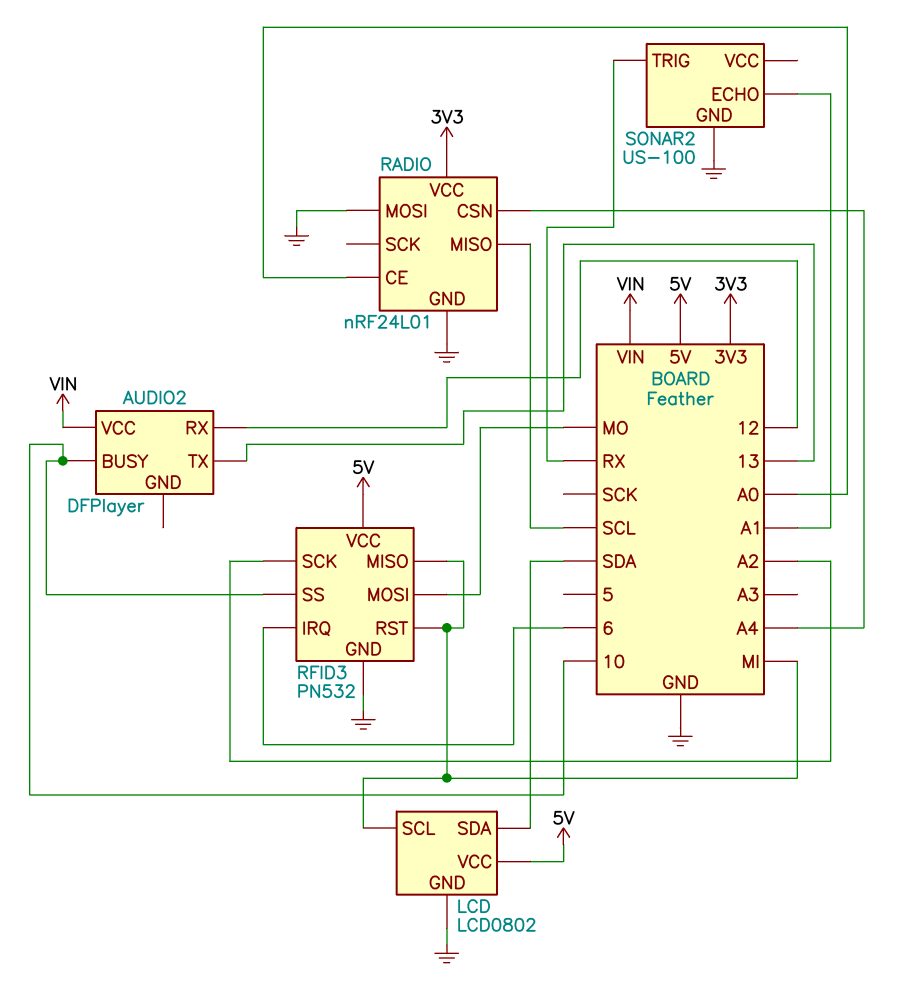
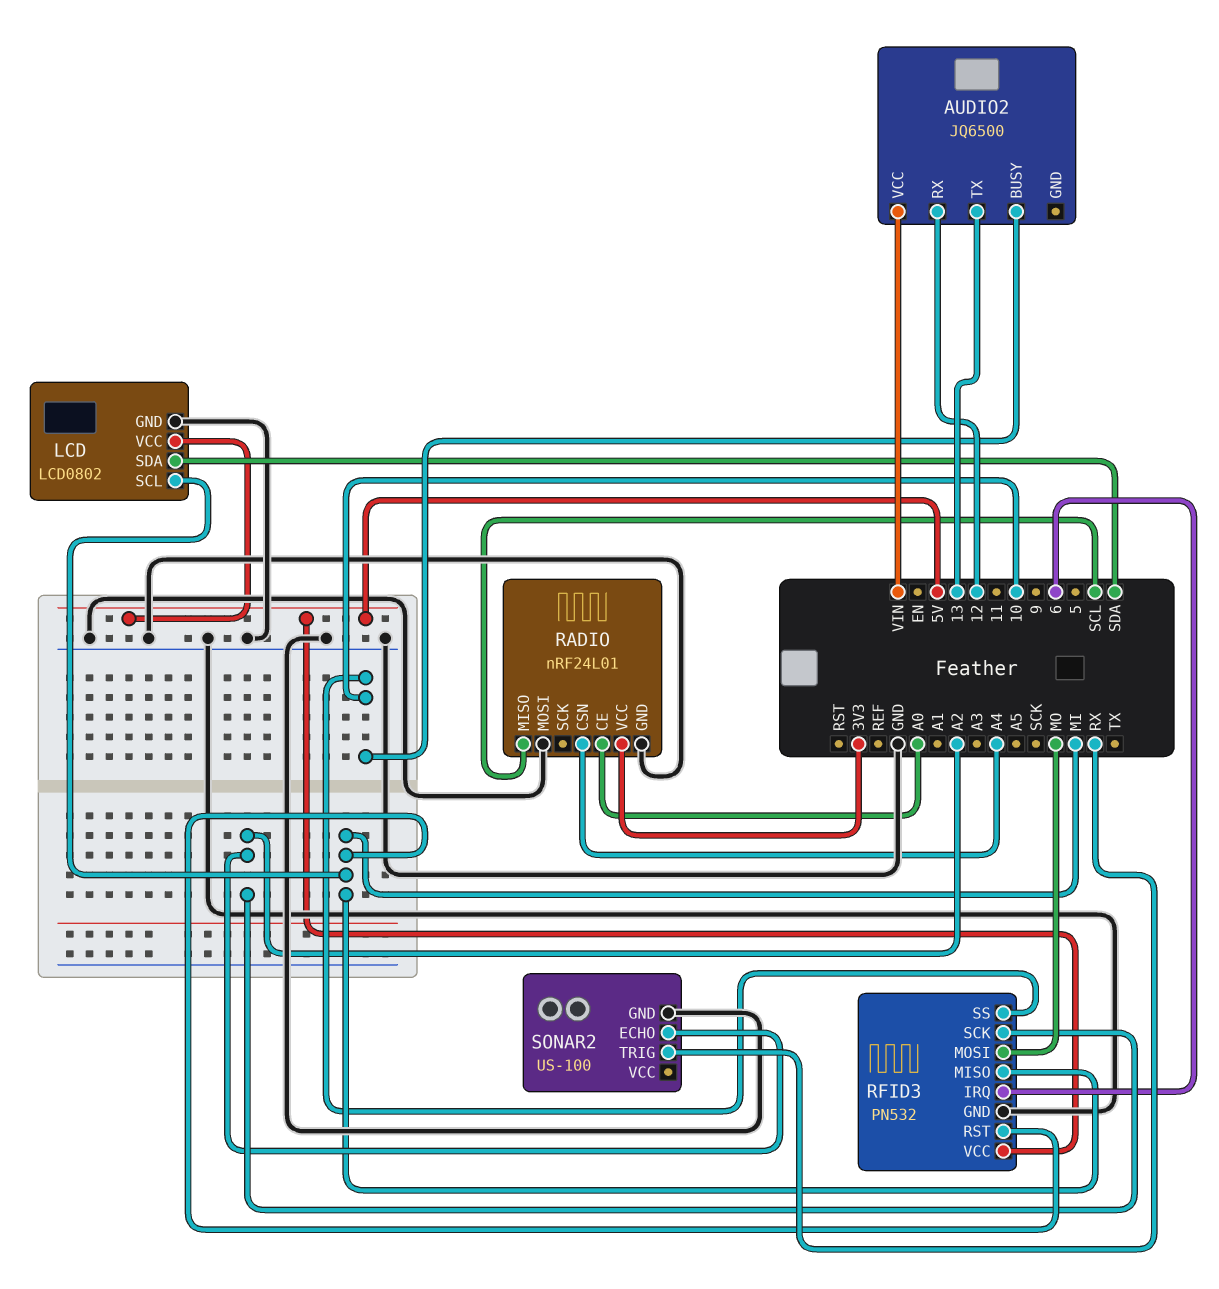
AUDIO2: DFPlayer -> JQ6500
SONAR2 pin ECHO: A1 -> A2

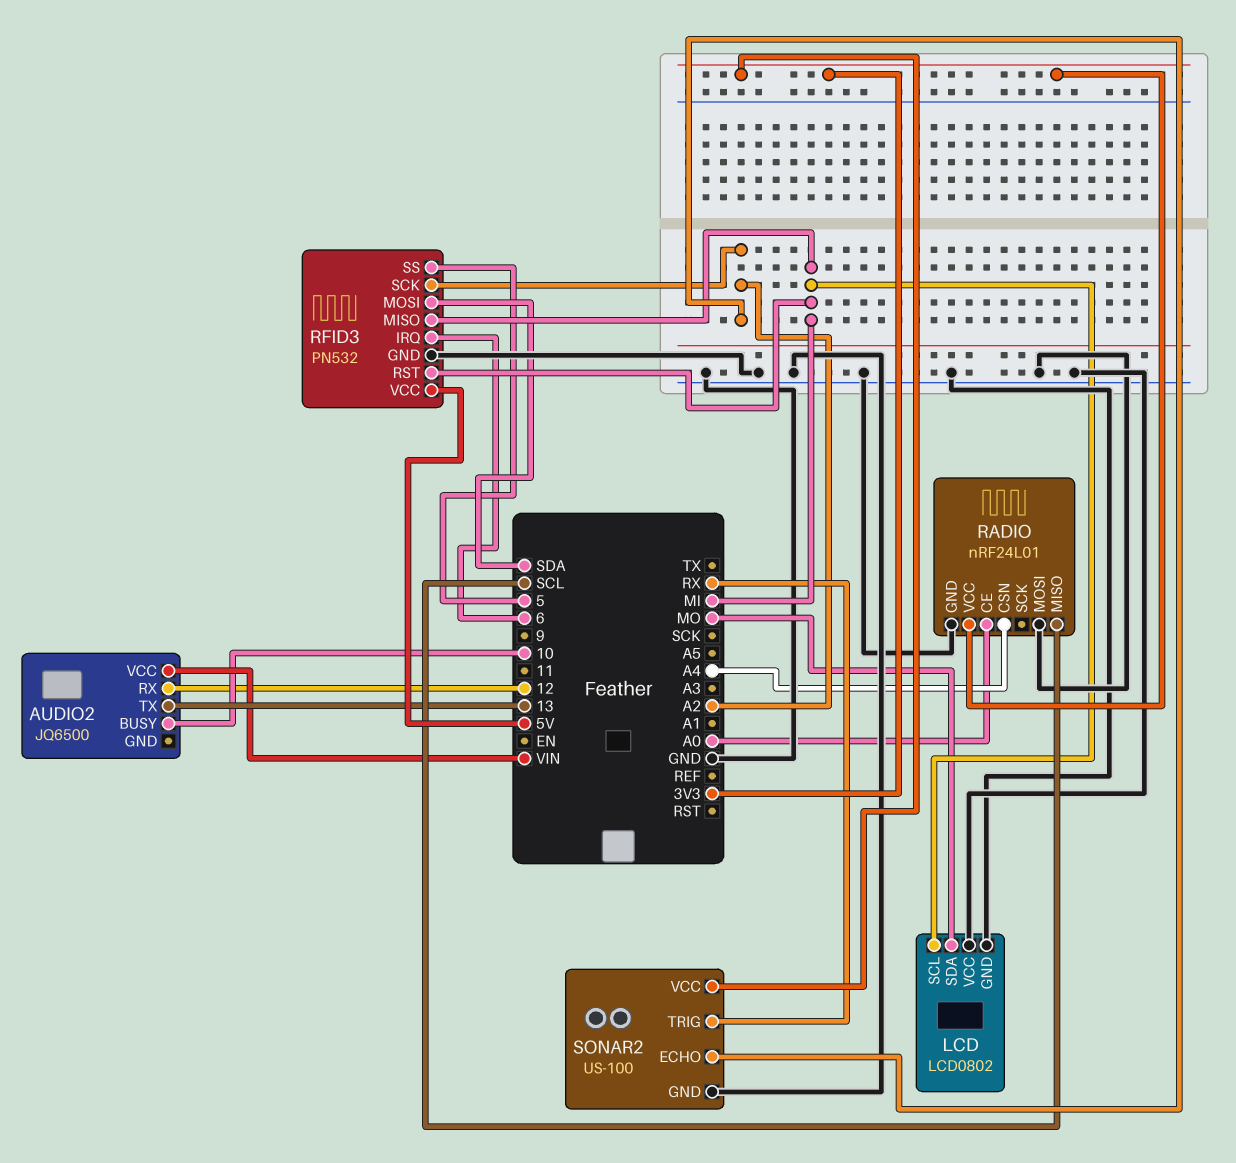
LCD pin SDA: SDA -> MO
LCD pin VCC: 5V -> GND
RFID3 pin MOSI: MO -> SDA
RFID3 pin SS: 10 -> 5
SONAR2 pin VCC: none -> 3V3

